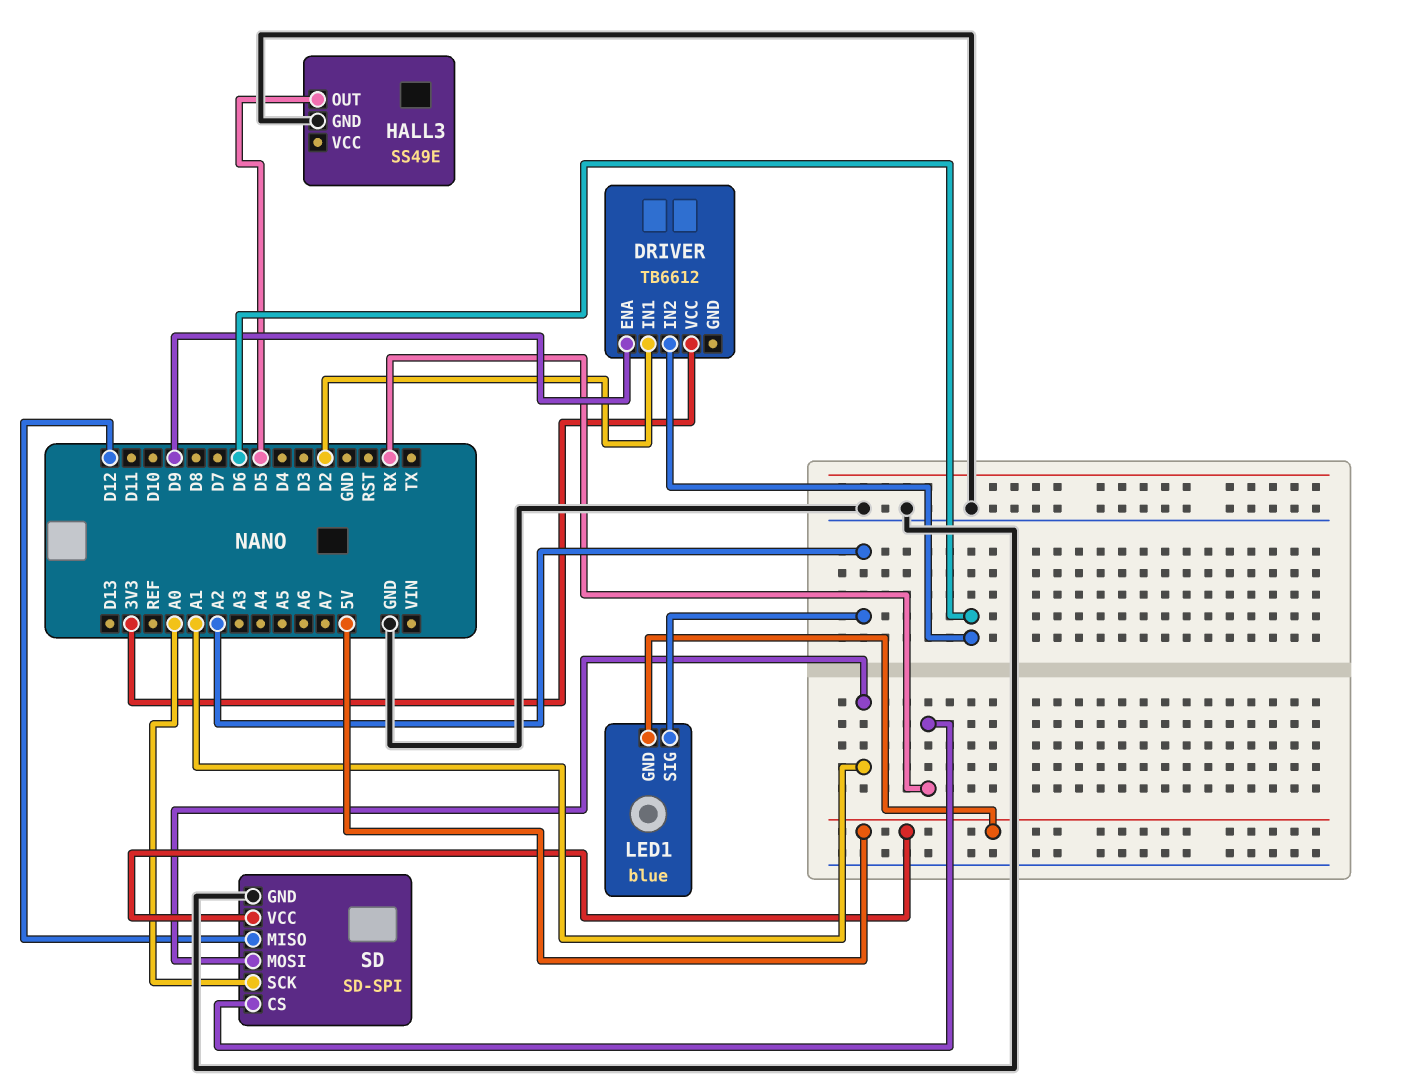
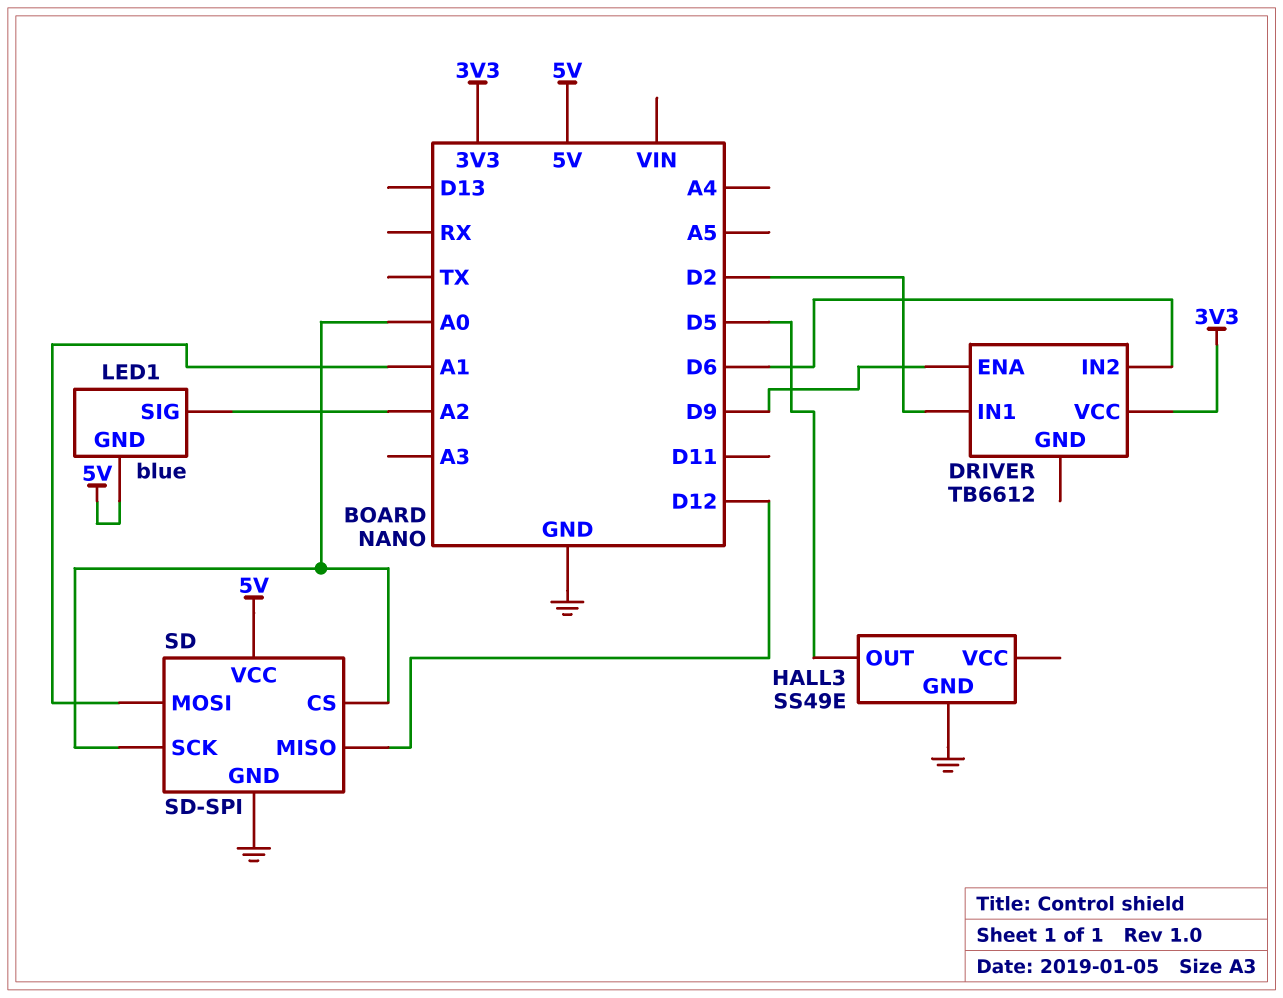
SD pin CS: RX -> A0

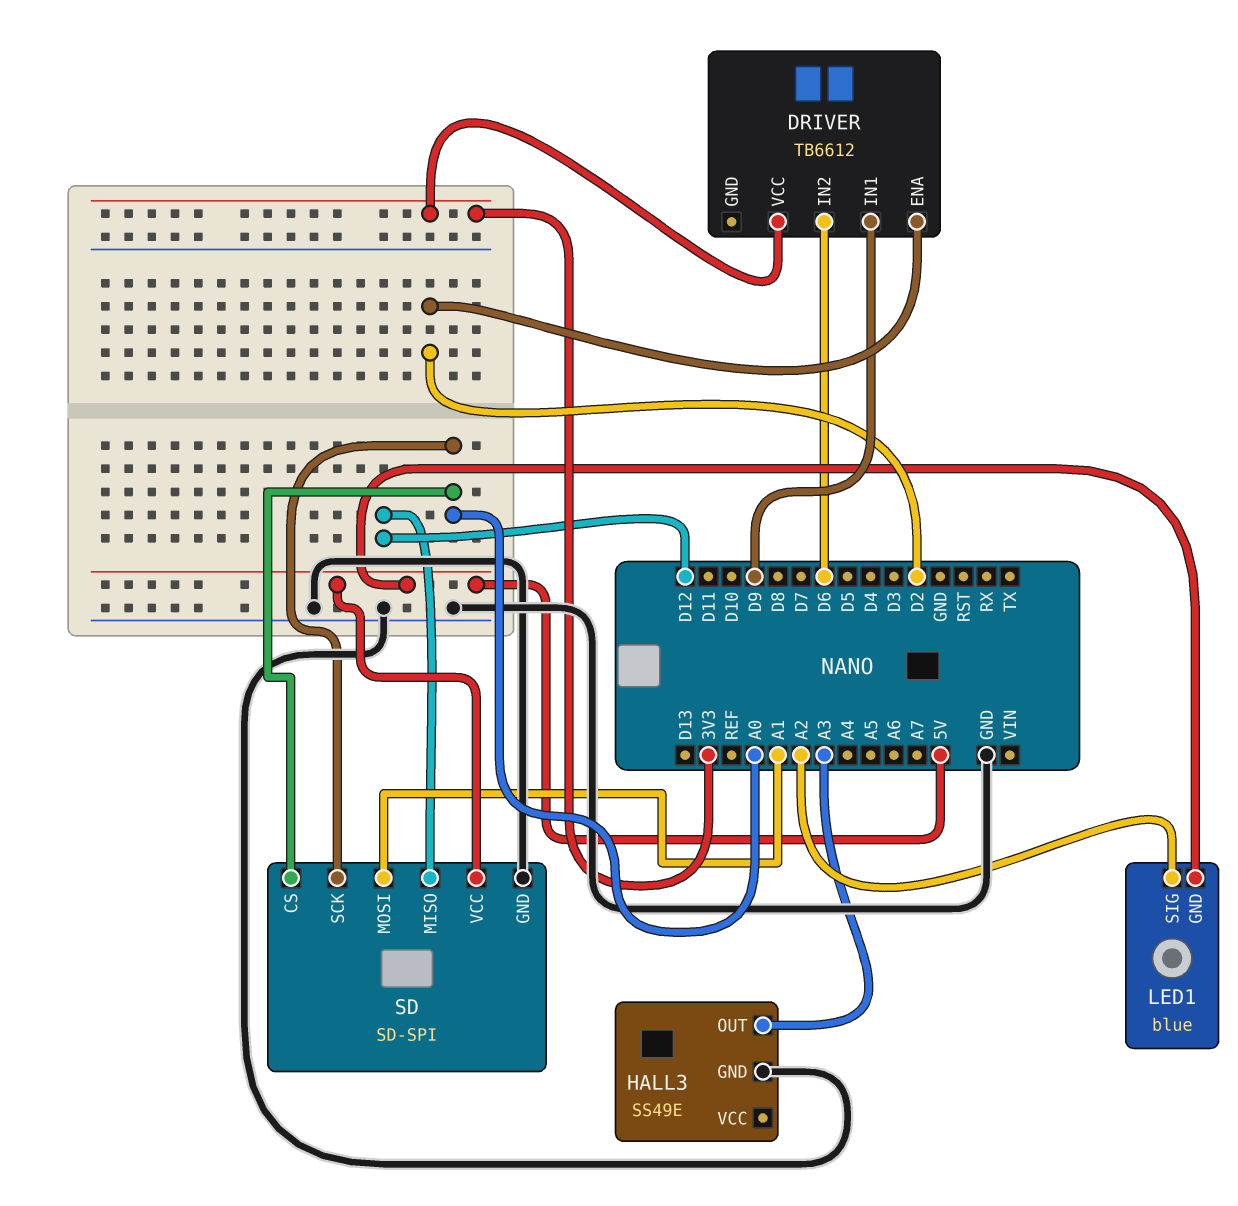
DRIVER pin ENA: D9 -> D2
DRIVER pin IN1: D2 -> D9
HALL3 pin OUT: D5 -> A3

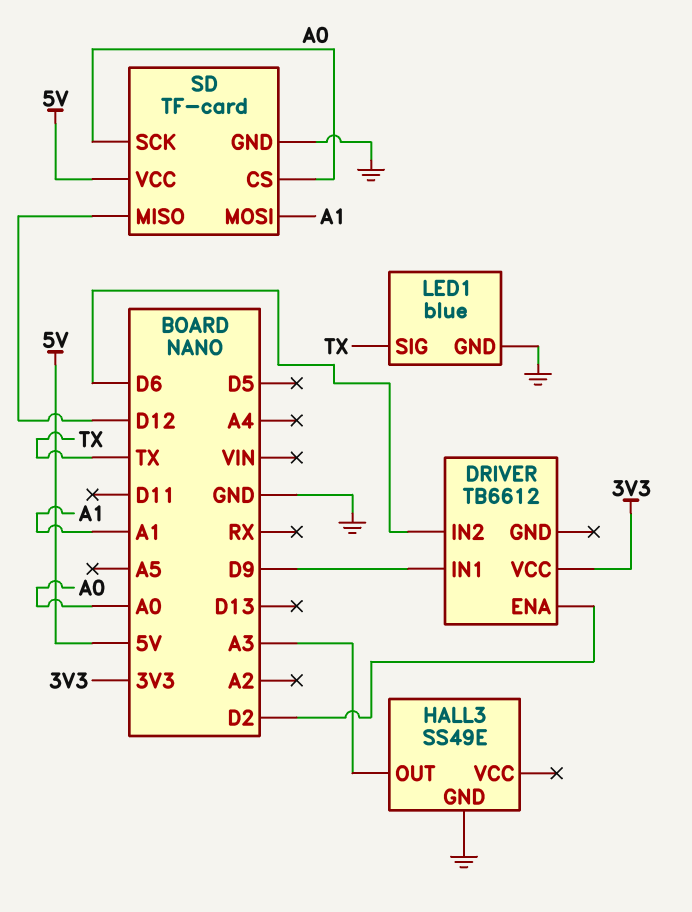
LED1 pin GND: 5V -> GND
LED1 pin SIG: A2 -> TX
SD: SD-SPI -> TF-card

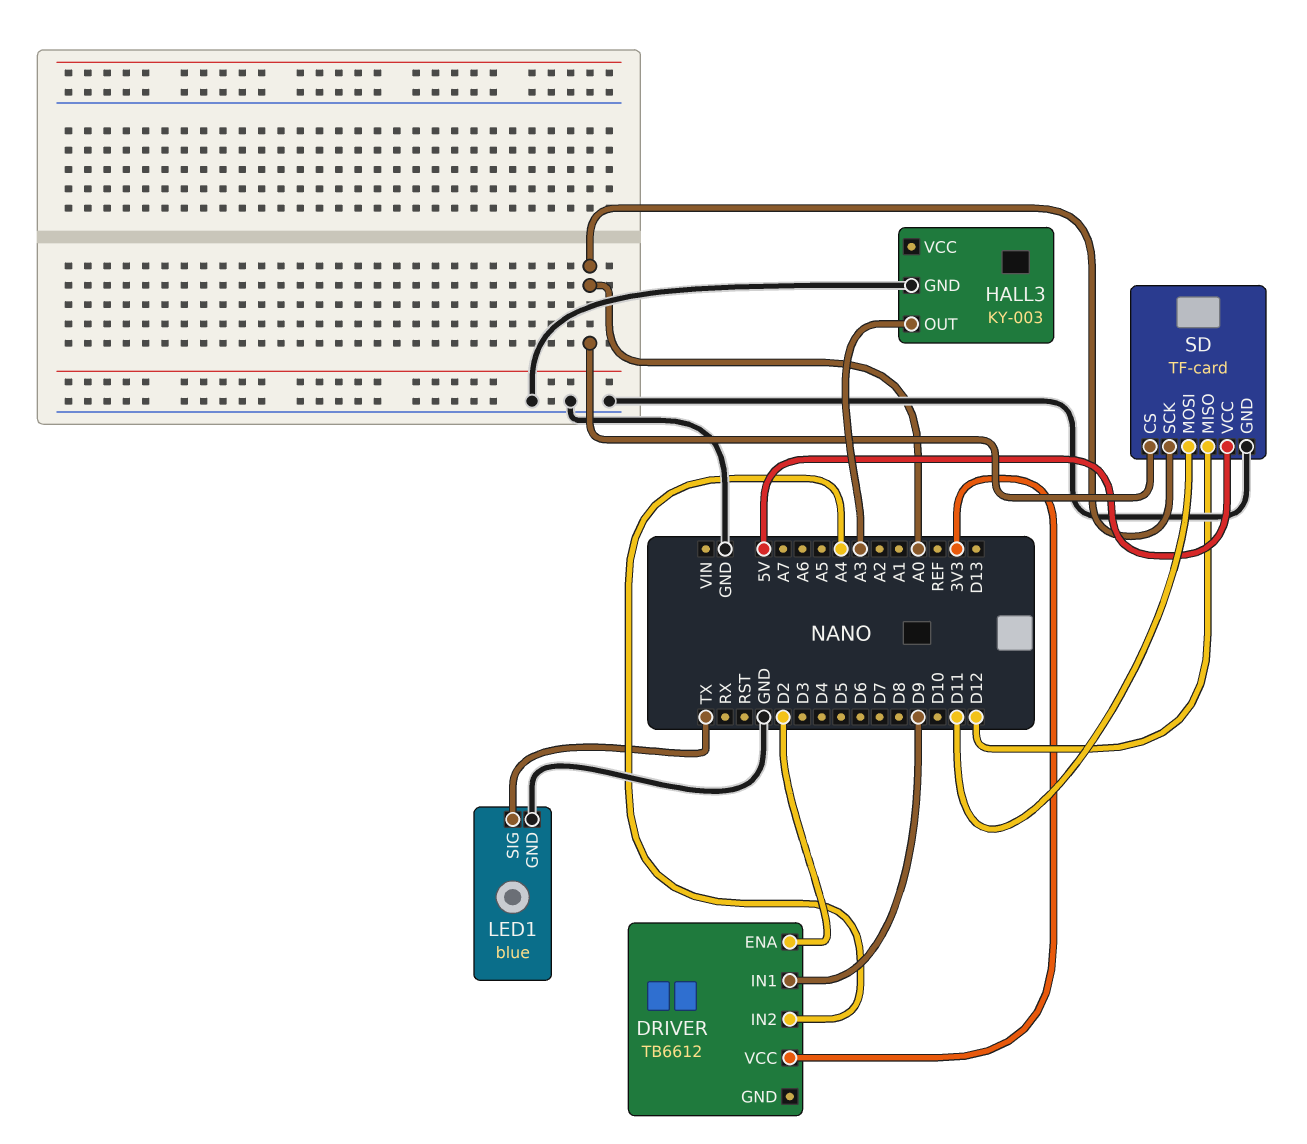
DRIVER pin IN2: D6 -> A4
HALL3: SS49E -> KY-003
SD pin MOSI: A1 -> D11

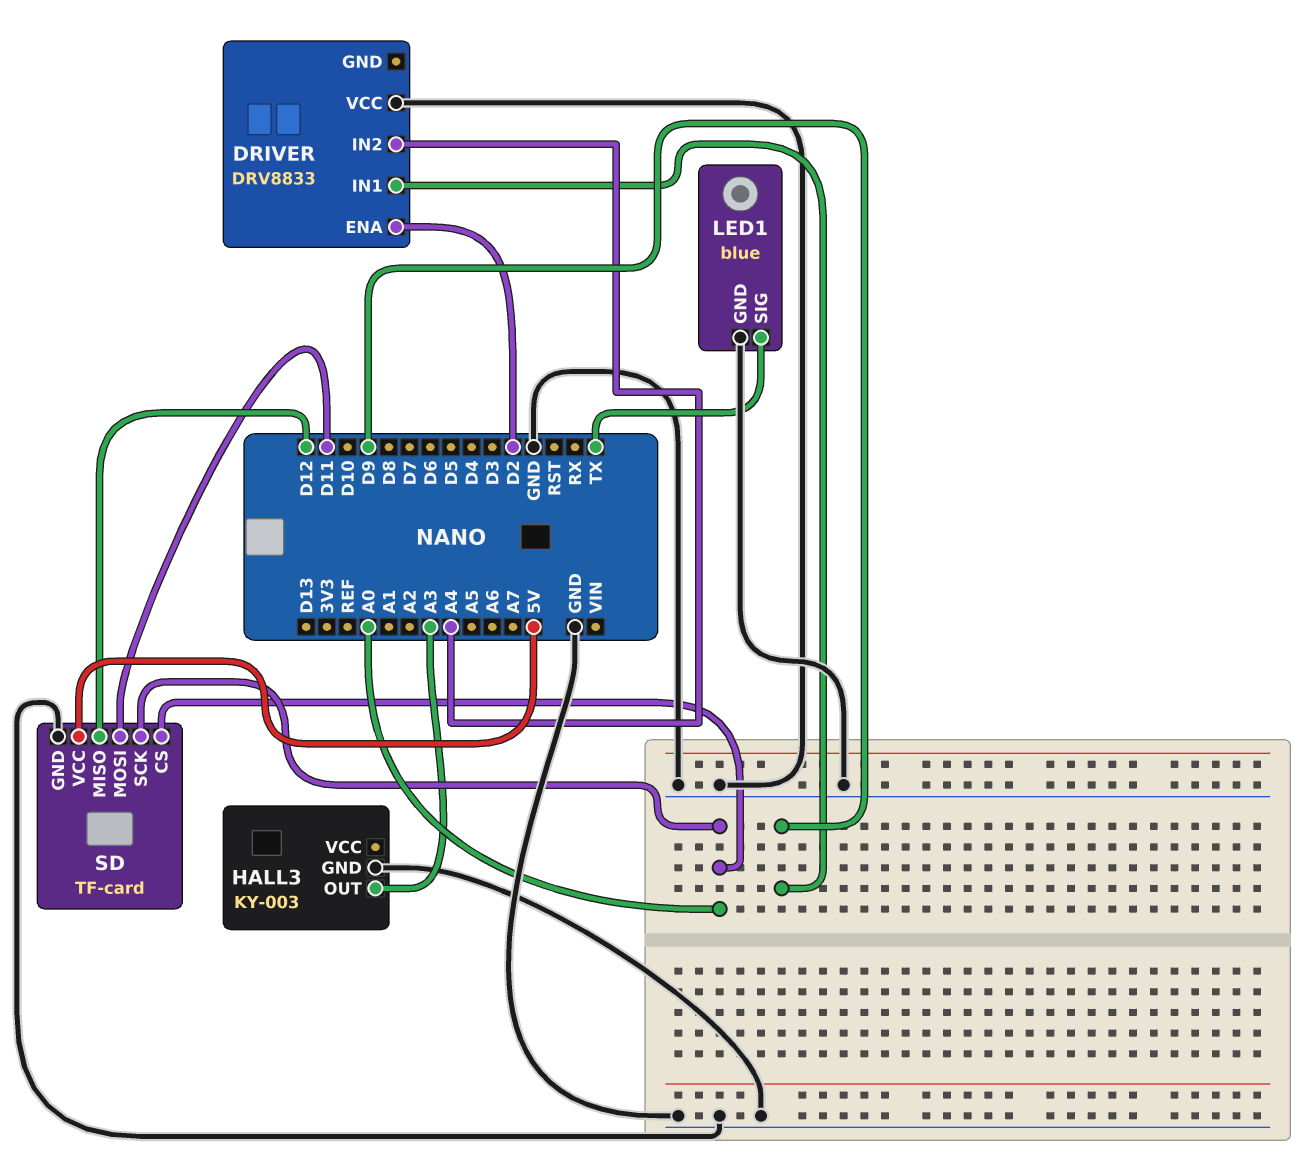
DRIVER: TB6612 -> DRV8833
DRIVER pin VCC: 3V3 -> GND

